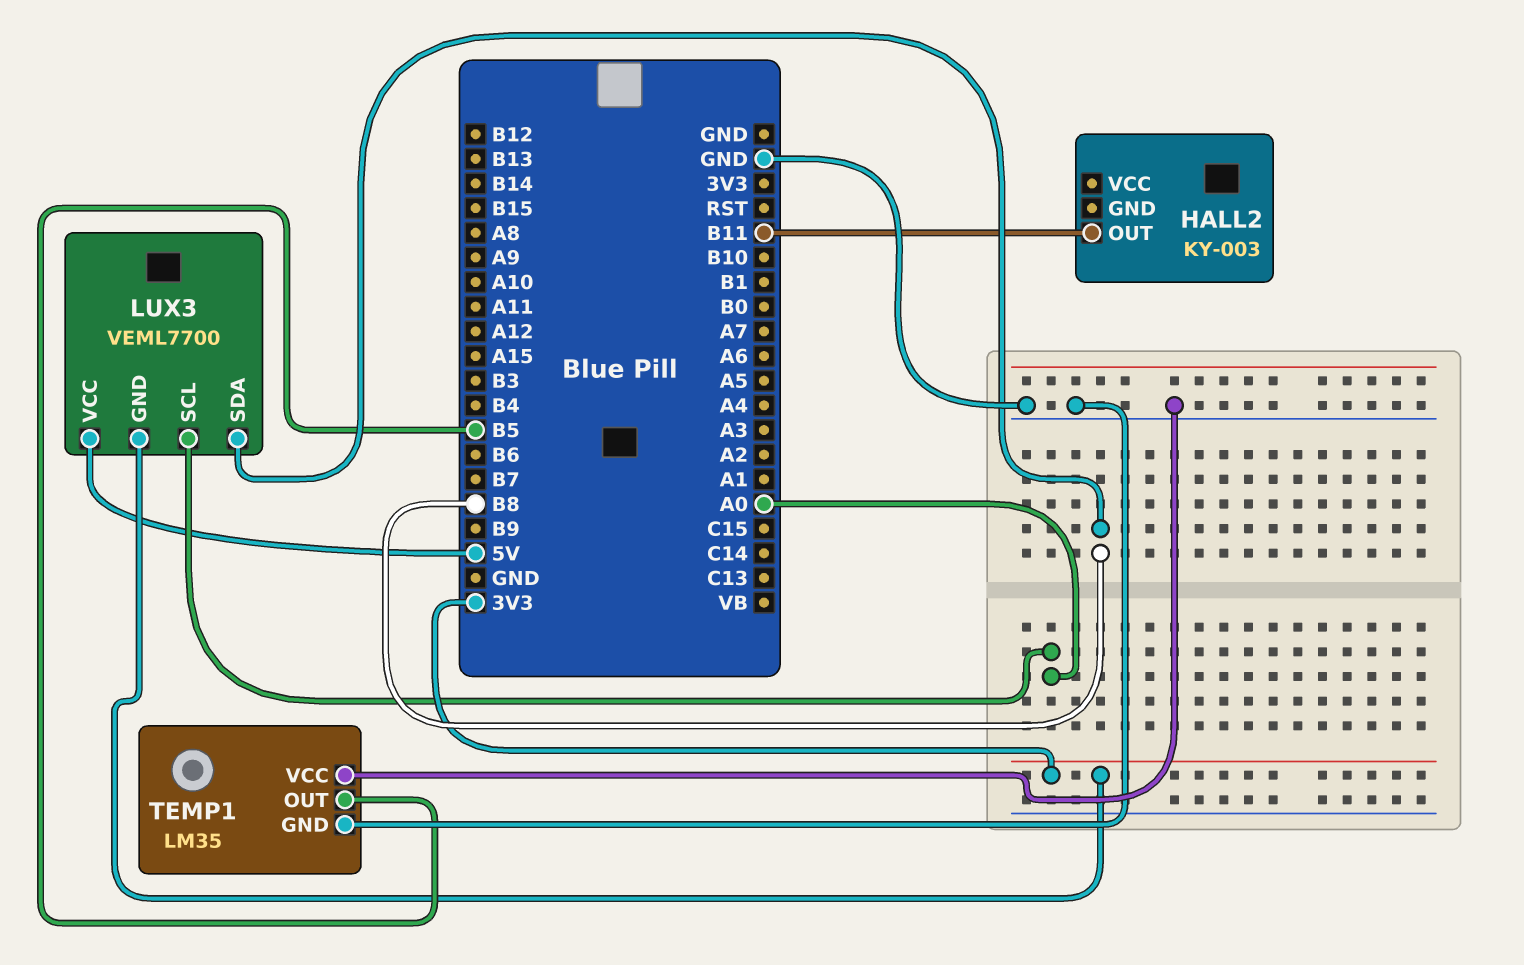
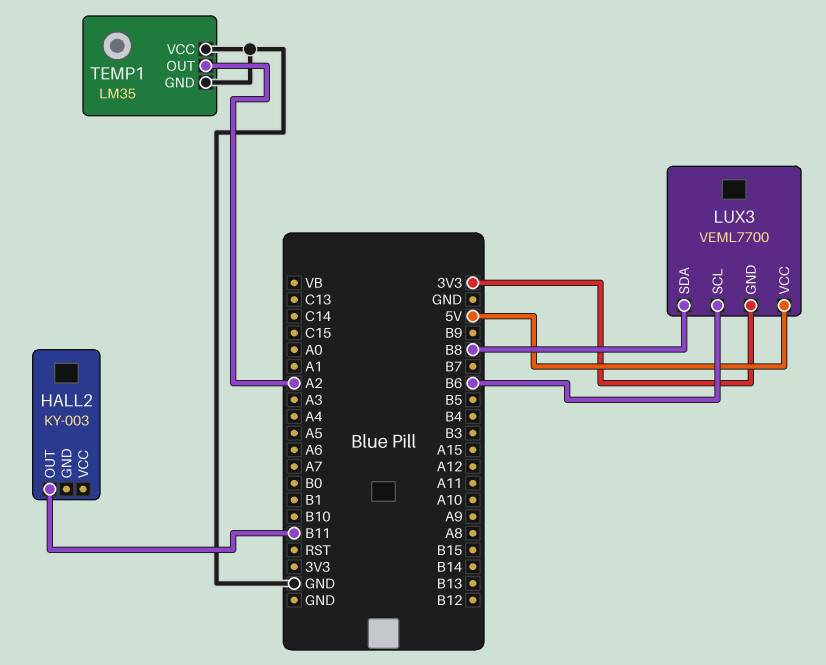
LUX3 pin SCL: A0 -> B6
TEMP1 pin OUT: B5 -> A2

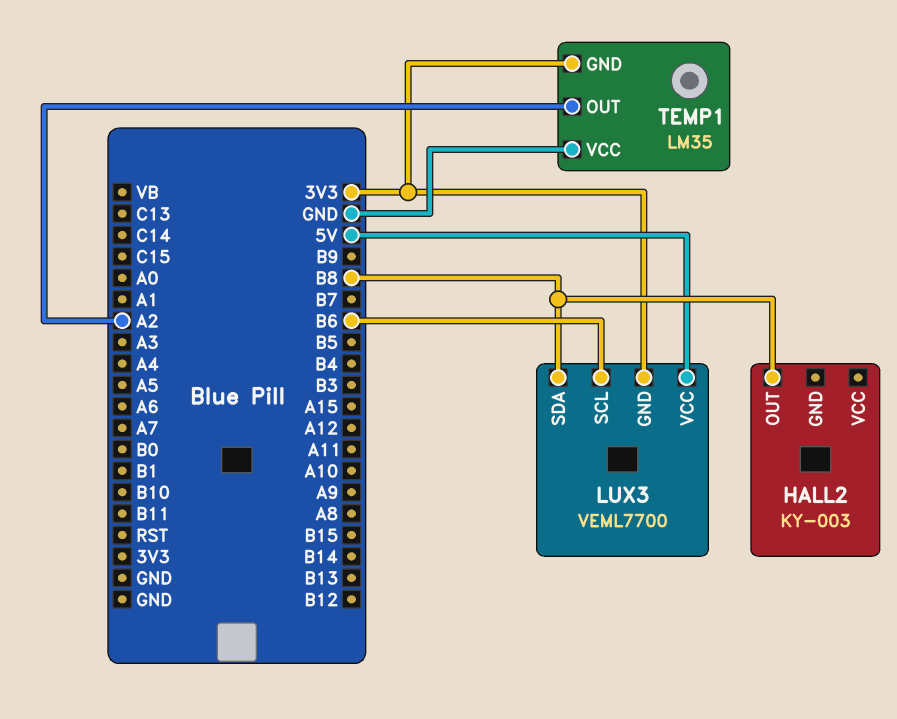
HALL2 pin OUT: B11 -> B8
TEMP1 pin GND: GND -> 3V3

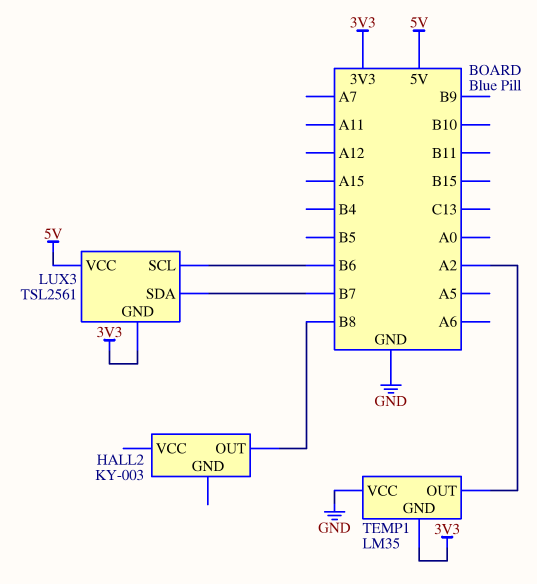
LUX3: VEML7700 -> TSL2561
LUX3 pin SDA: B8 -> B7

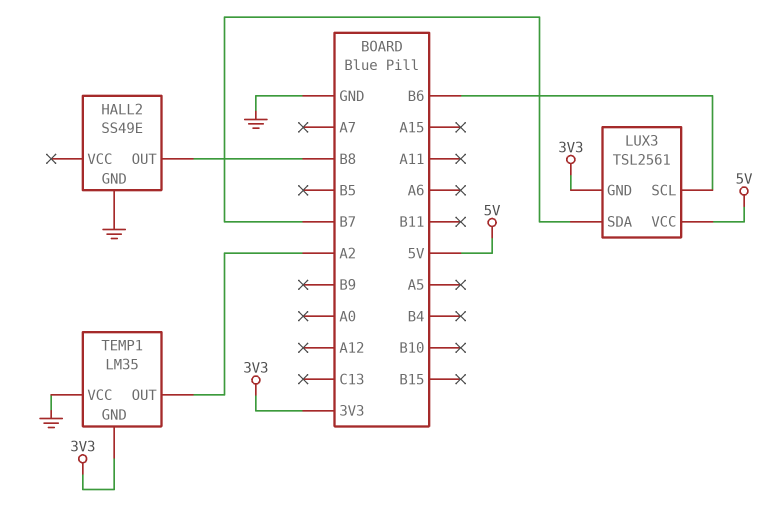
HALL2: KY-003 -> SS49E
HALL2 pin GND: none -> GND

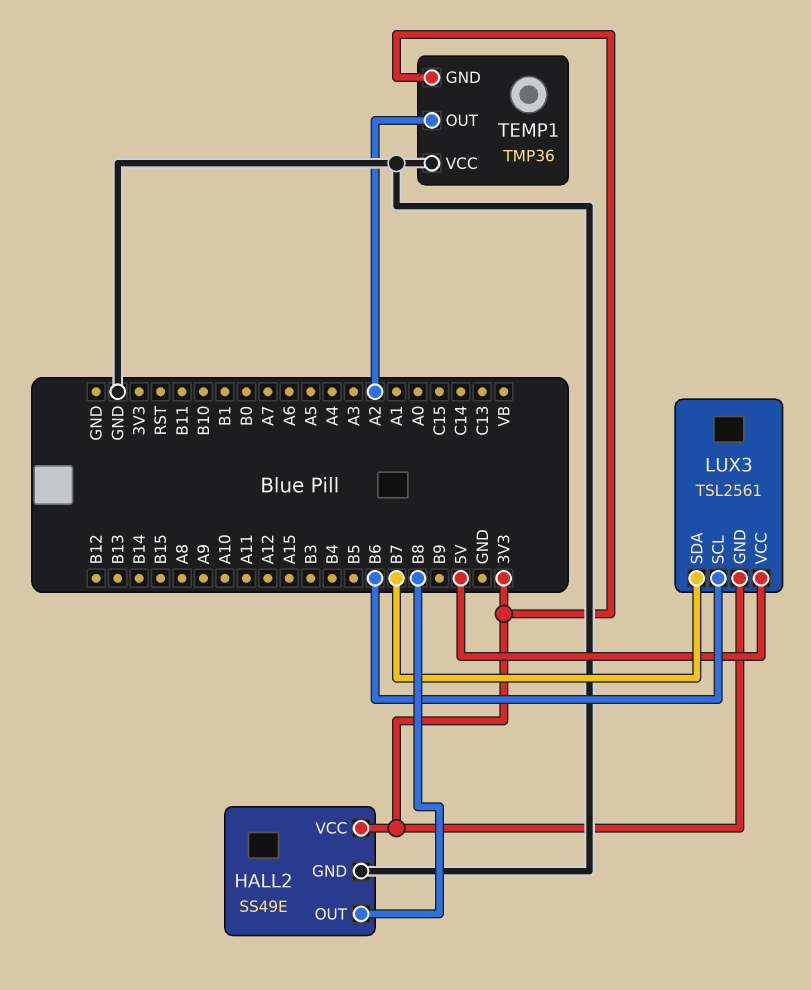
HALL2 pin VCC: none -> 3V3
TEMP1: LM35 -> TMP36

